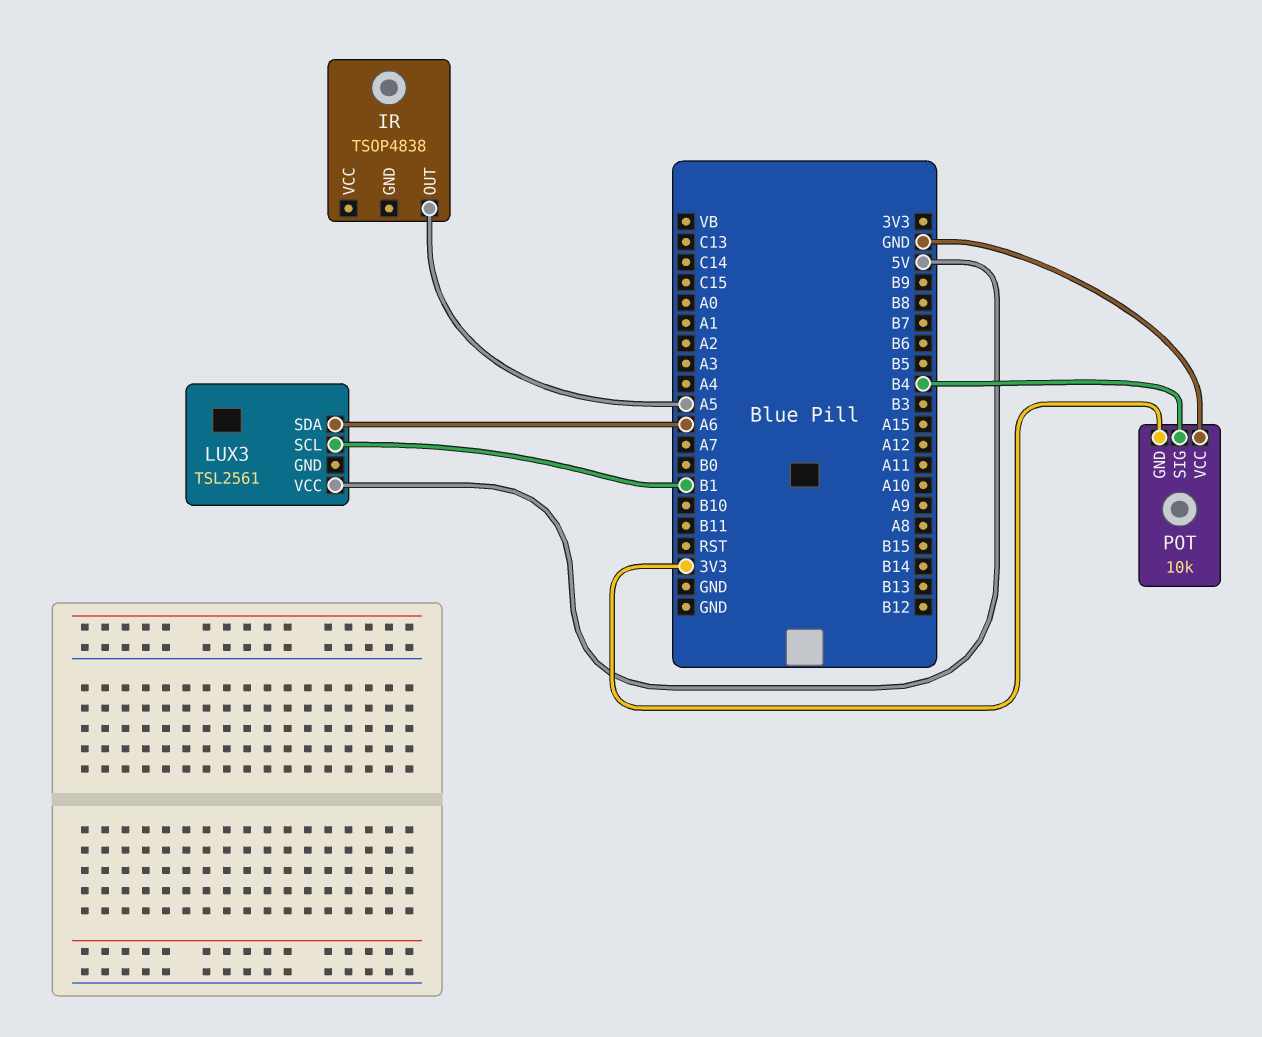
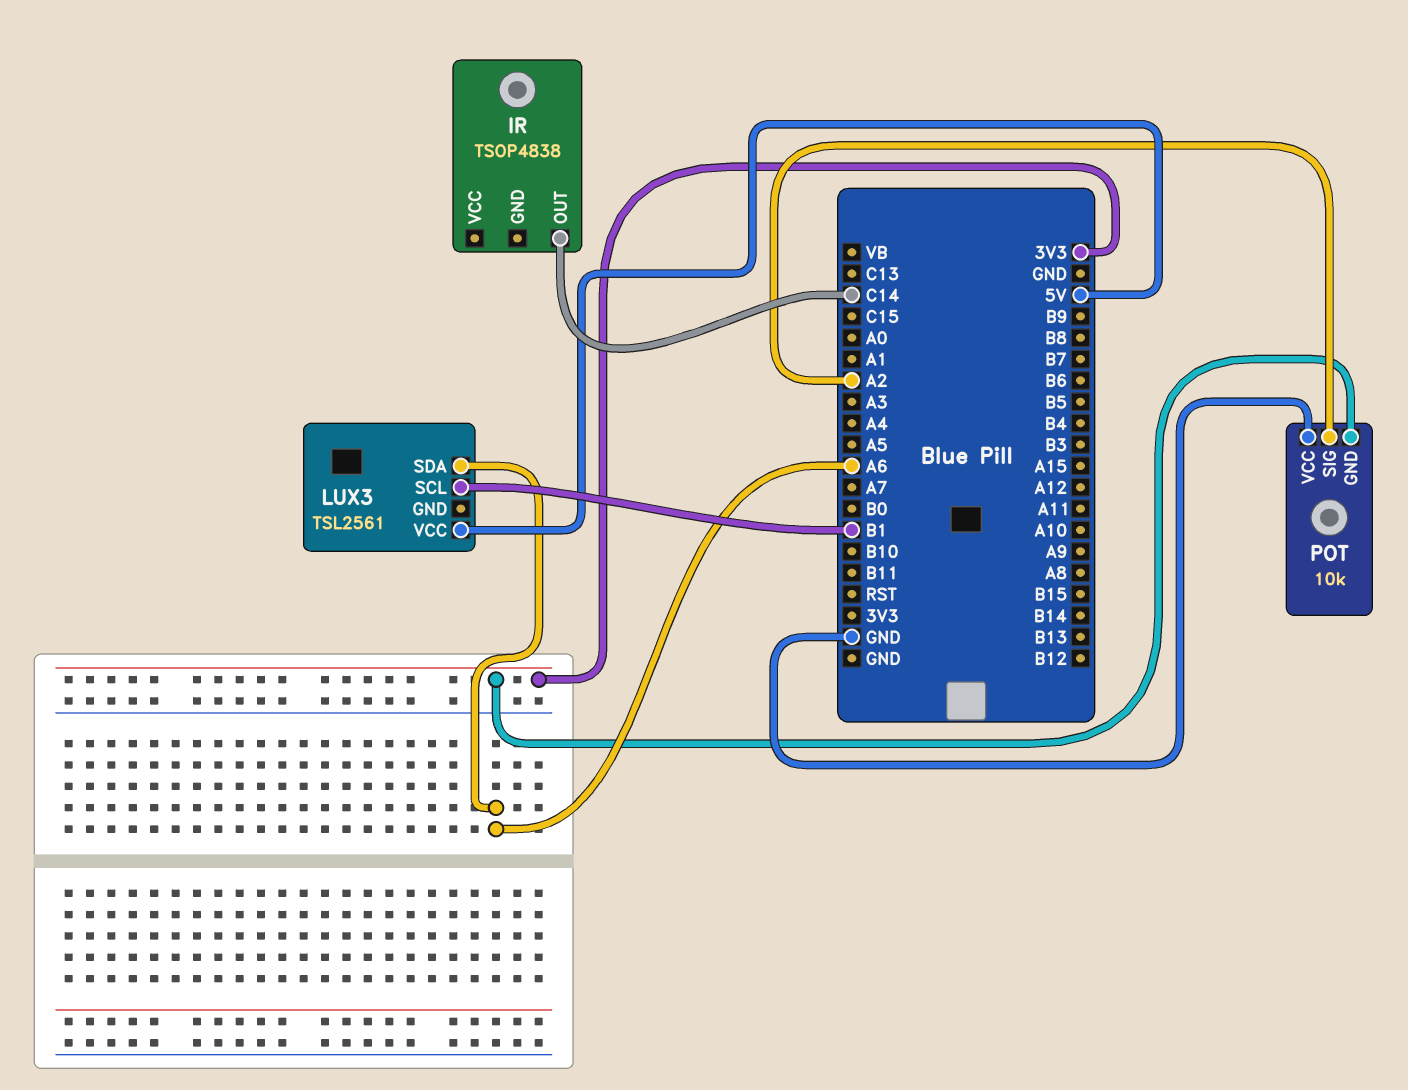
IR pin OUT: A5 -> C14
POT pin SIG: B4 -> A2

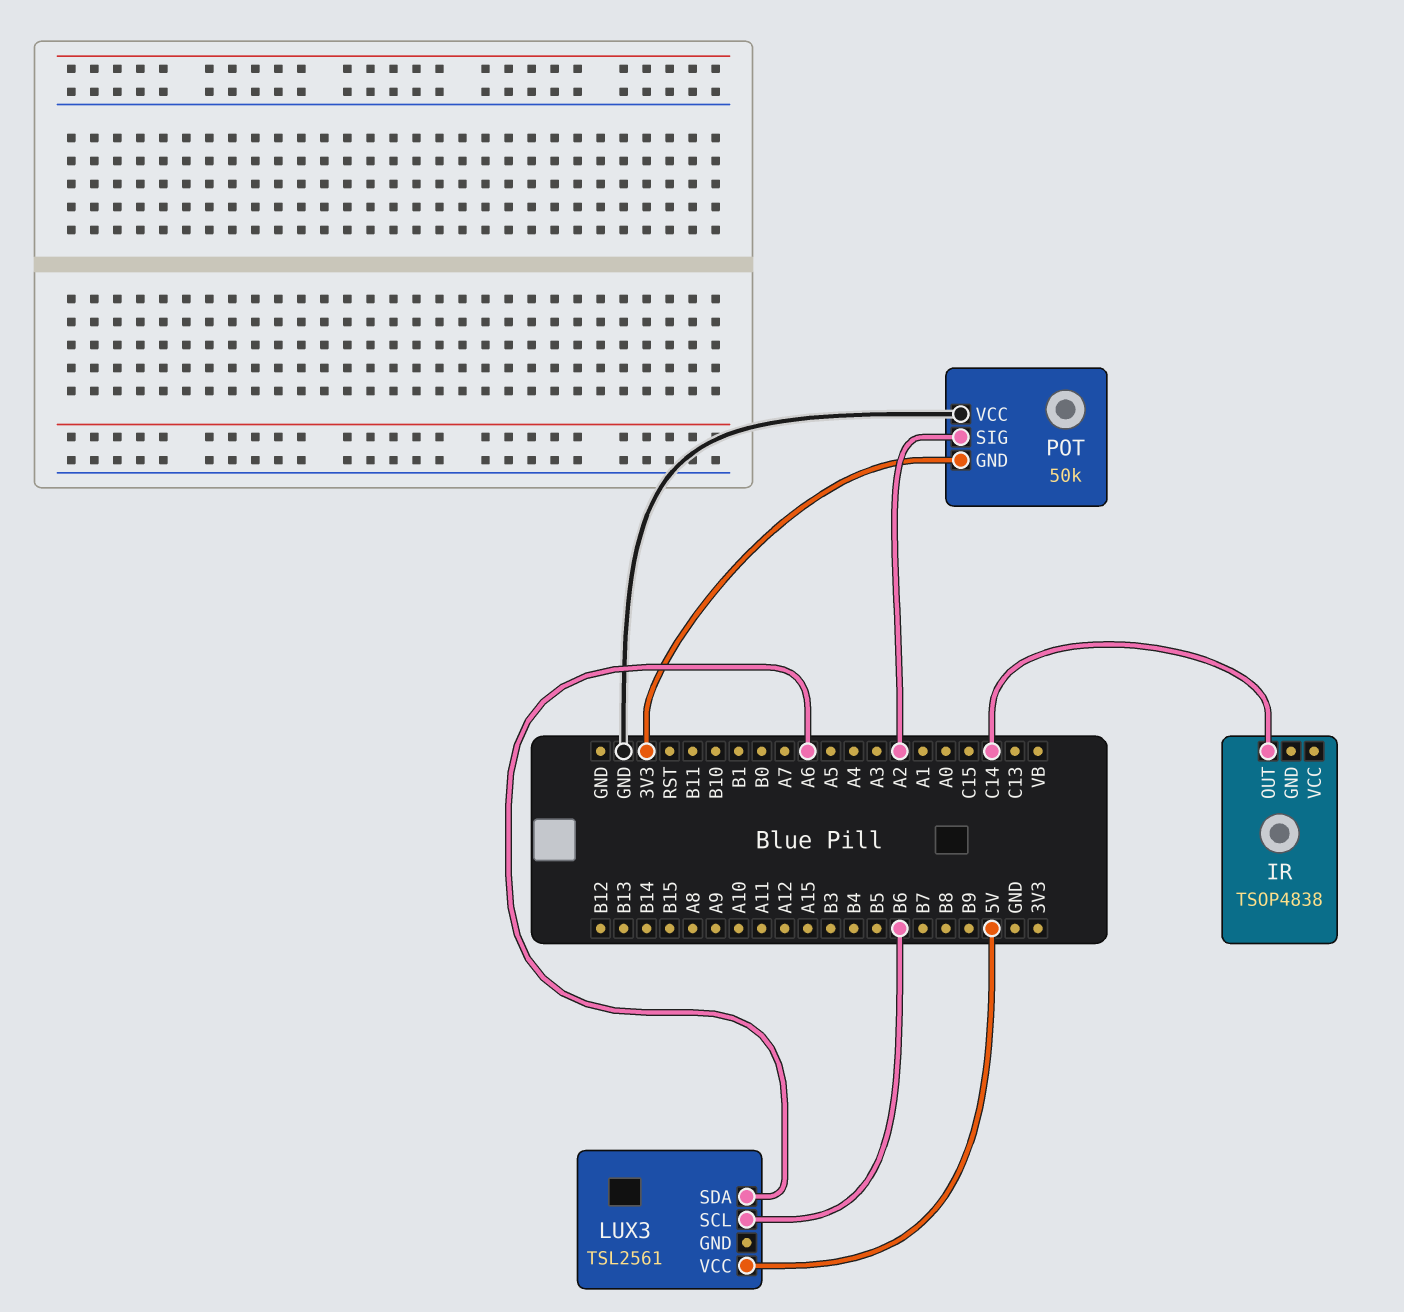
LUX3 pin SCL: B1 -> B6
POT: 10k -> 50k

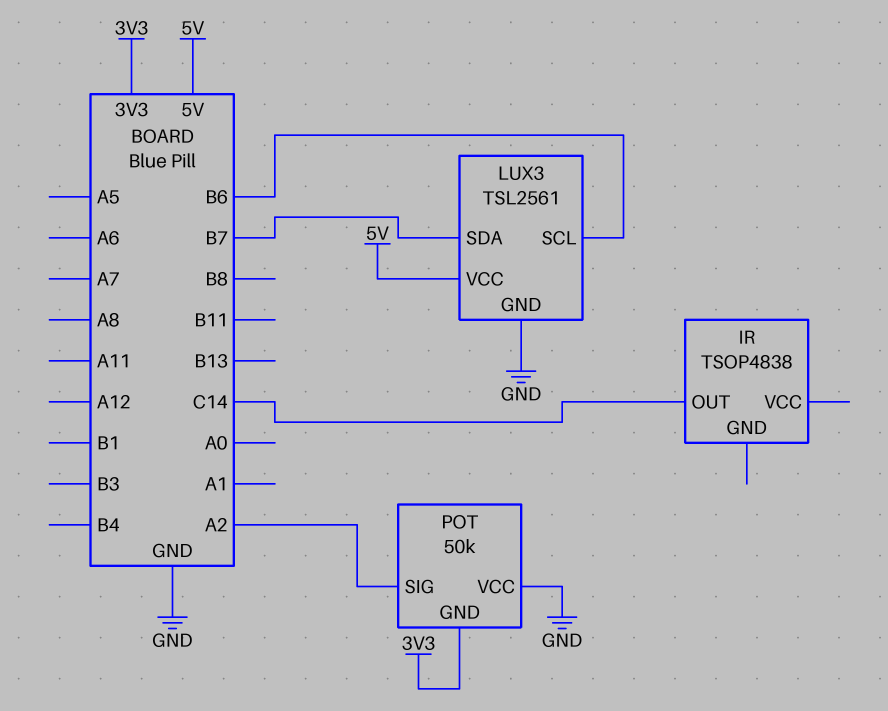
LUX3 pin GND: none -> GND
LUX3 pin SDA: A6 -> B7

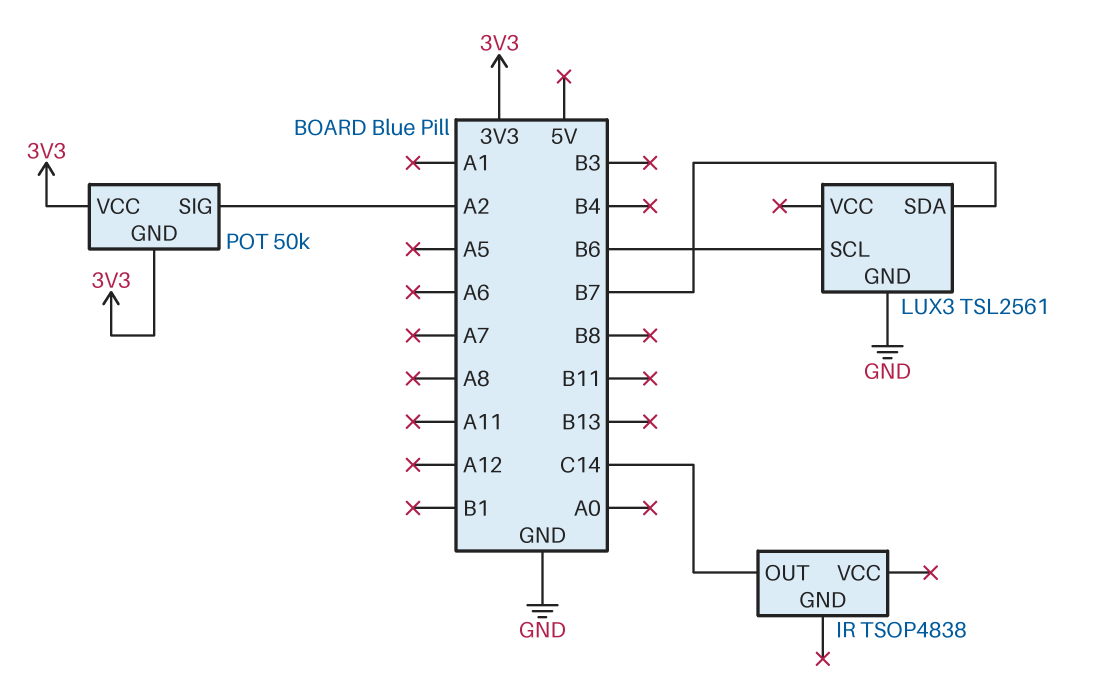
LUX3 pin VCC: 5V -> none
POT pin VCC: GND -> 3V3

